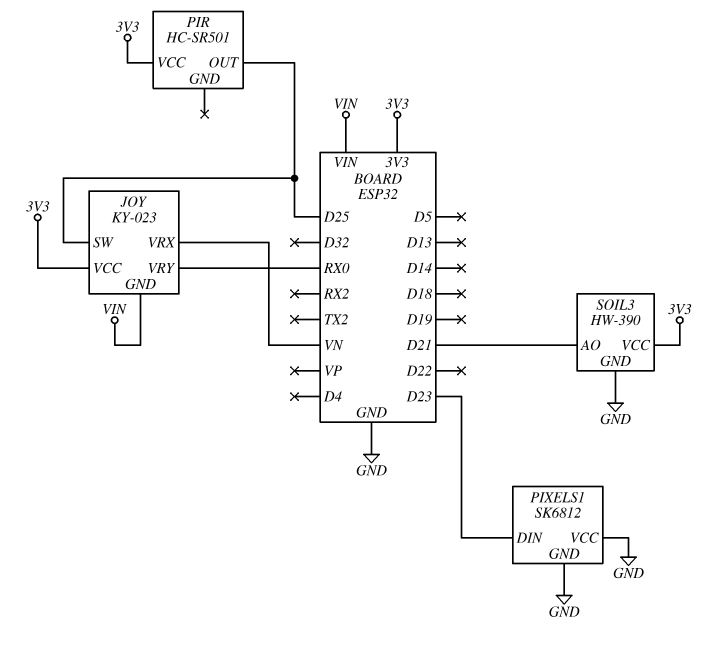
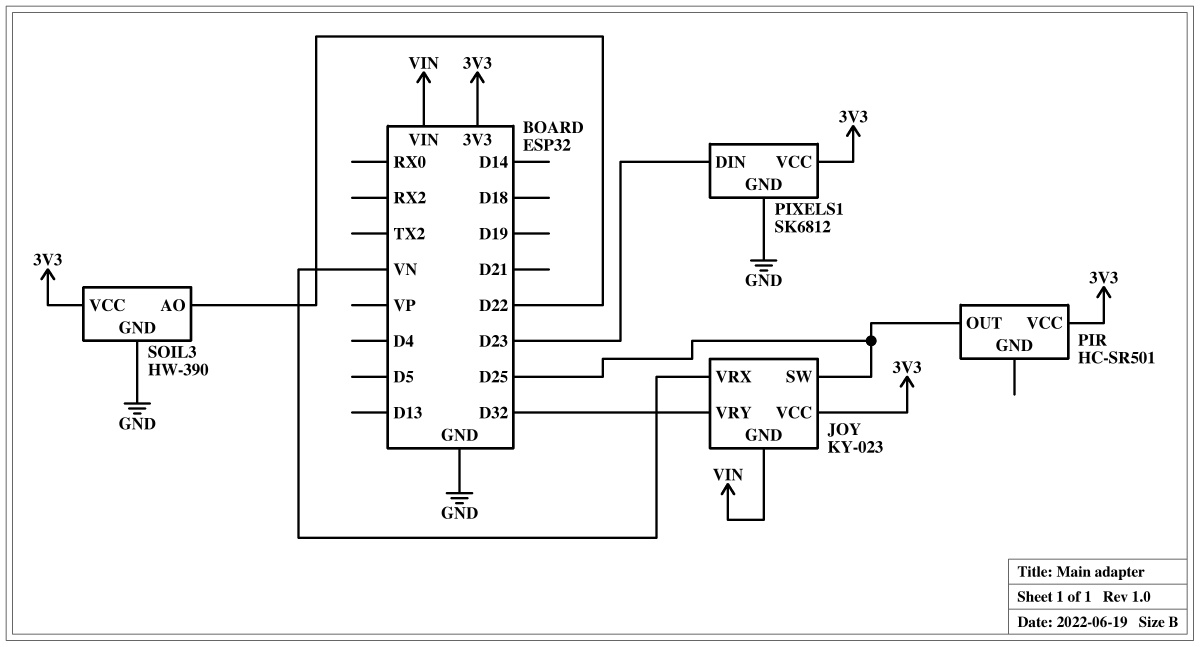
JOY pin VRY: RX0 -> D32
PIXELS1 pin VCC: GND -> 3V3
SOIL3 pin AO: D21 -> D22

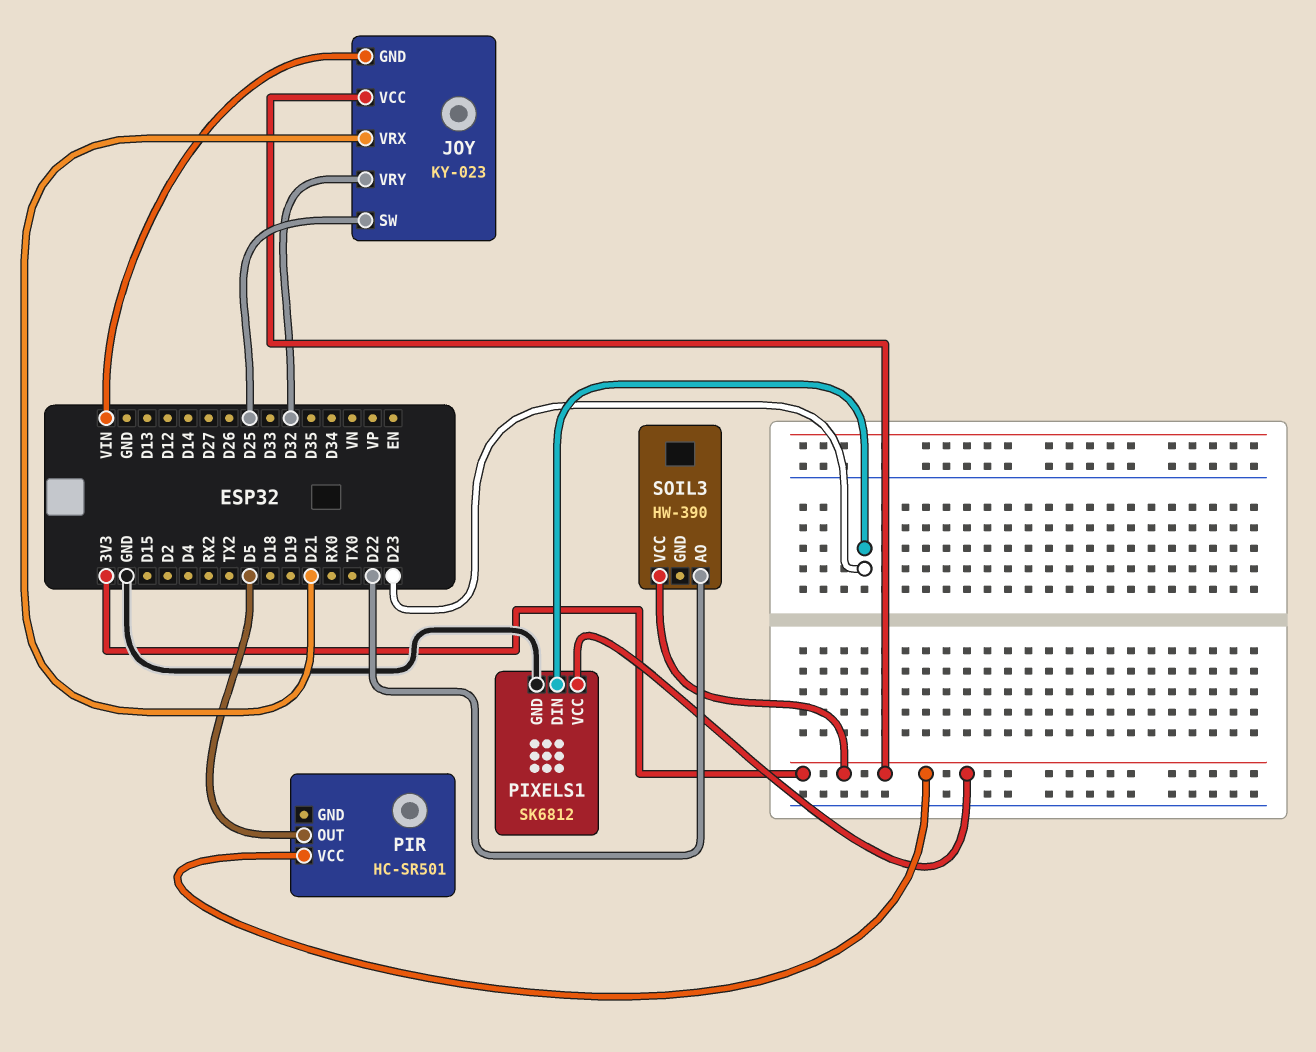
JOY pin VRX: VN -> D21
PIR pin OUT: D25 -> D5
SOIL3 pin GND: GND -> none

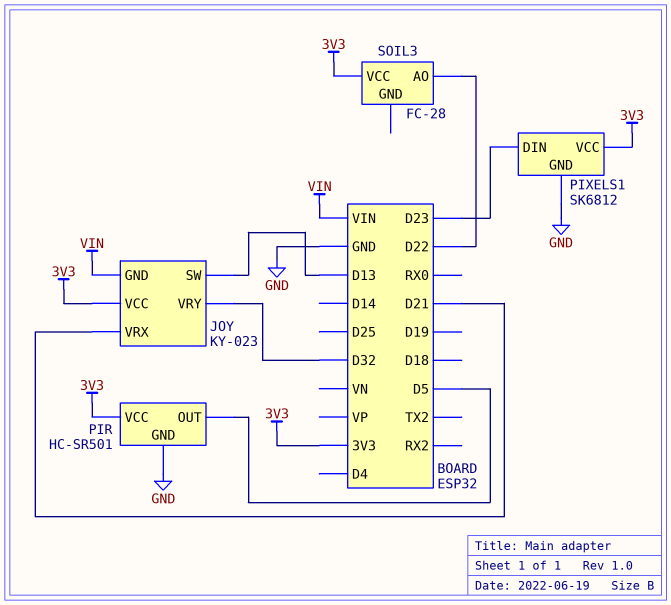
JOY pin SW: D25 -> D13
PIR pin GND: none -> GND
SOIL3: HW-390 -> FC-28

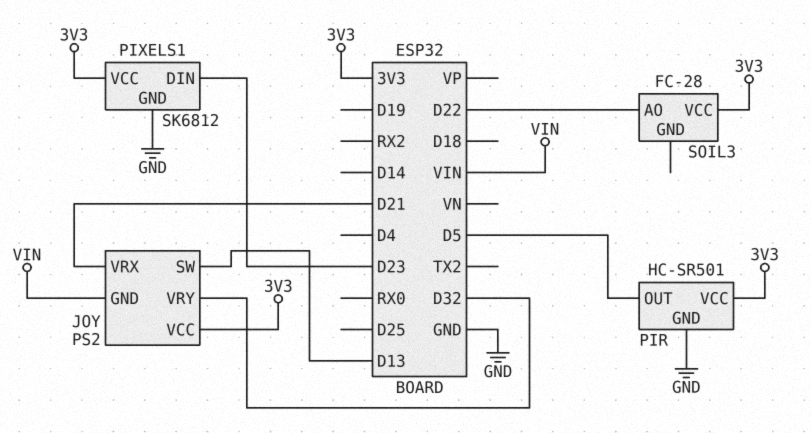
JOY: KY-023 -> PS2

